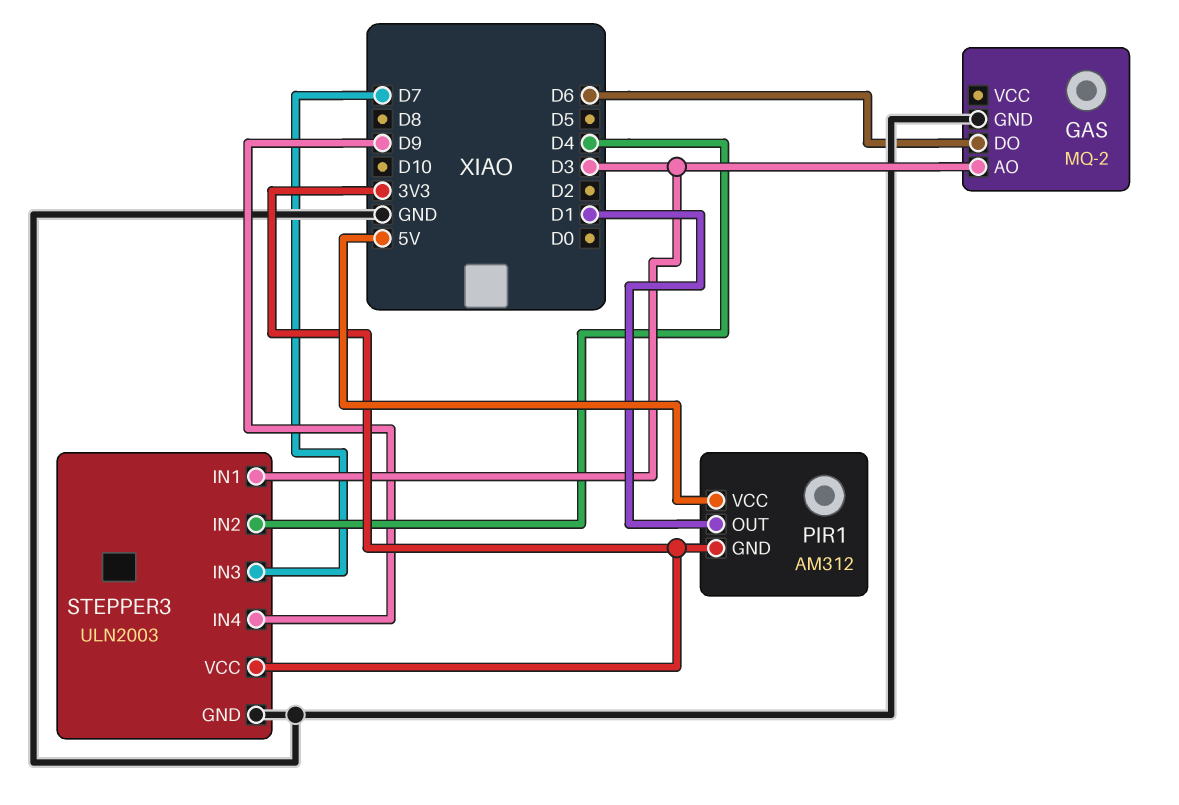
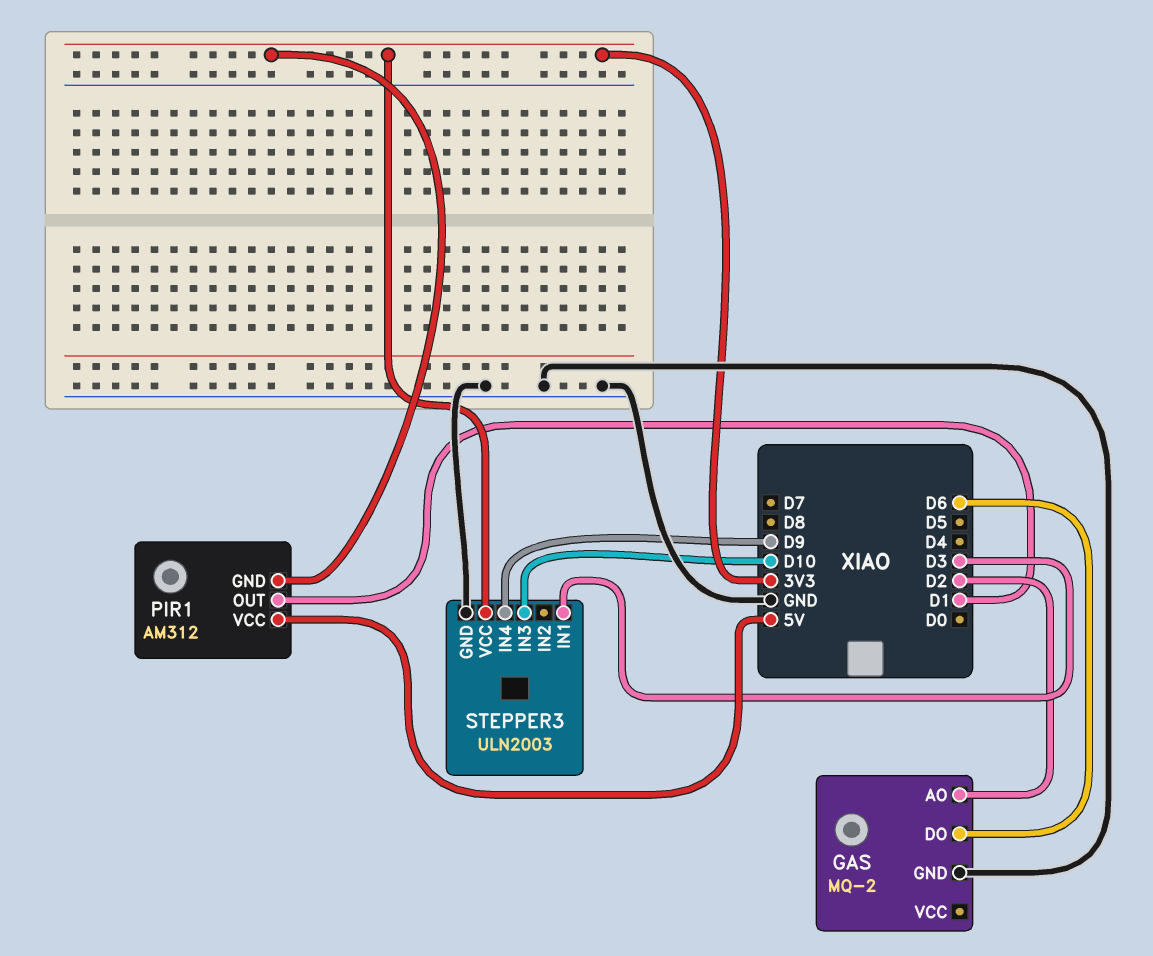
GAS pin AO: D3 -> D2
STEPPER3 pin IN2: D4 -> none
STEPPER3 pin IN3: D7 -> D10

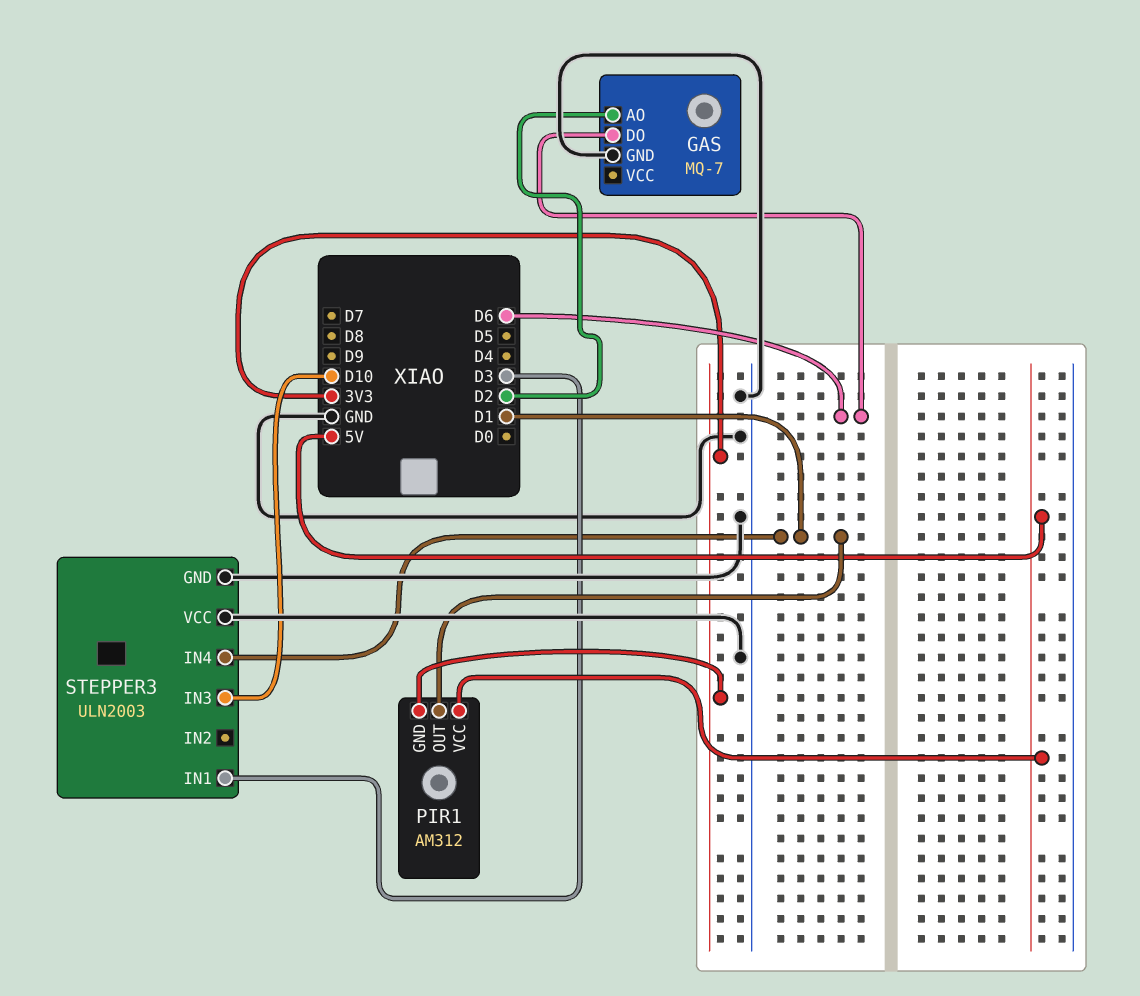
GAS: MQ-2 -> MQ-7
STEPPER3 pin IN4: D9 -> D1
STEPPER3 pin VCC: 3V3 -> GND

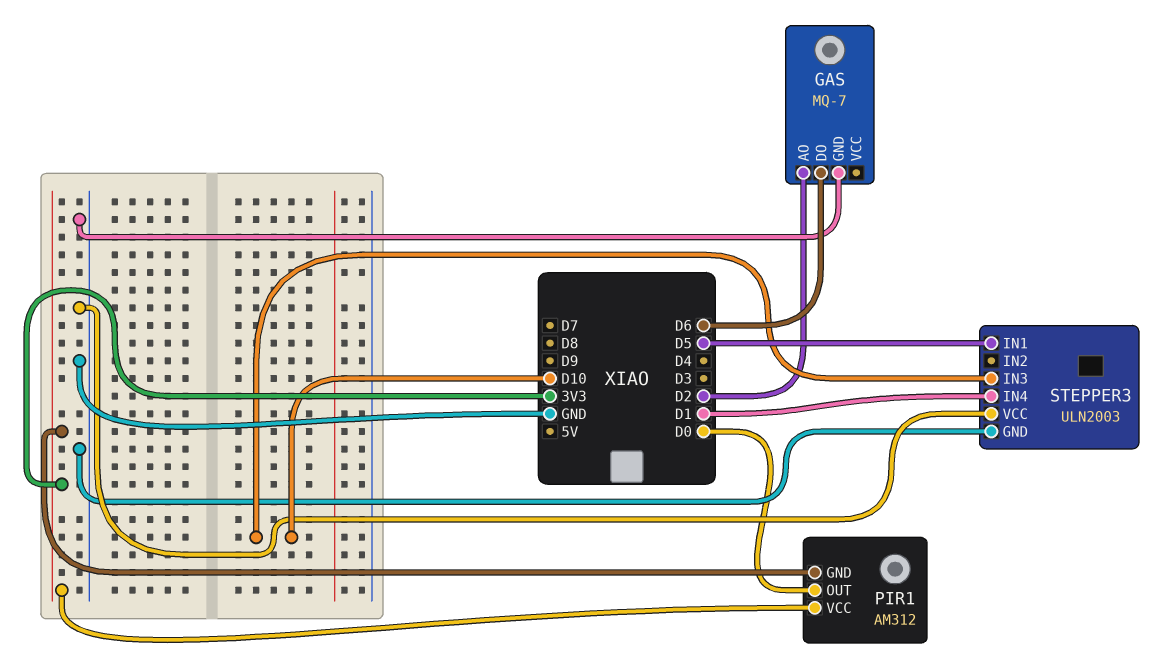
PIR1 pin OUT: D1 -> D0
PIR1 pin VCC: 5V -> 3V3
STEPPER3 pin IN1: D3 -> D5

